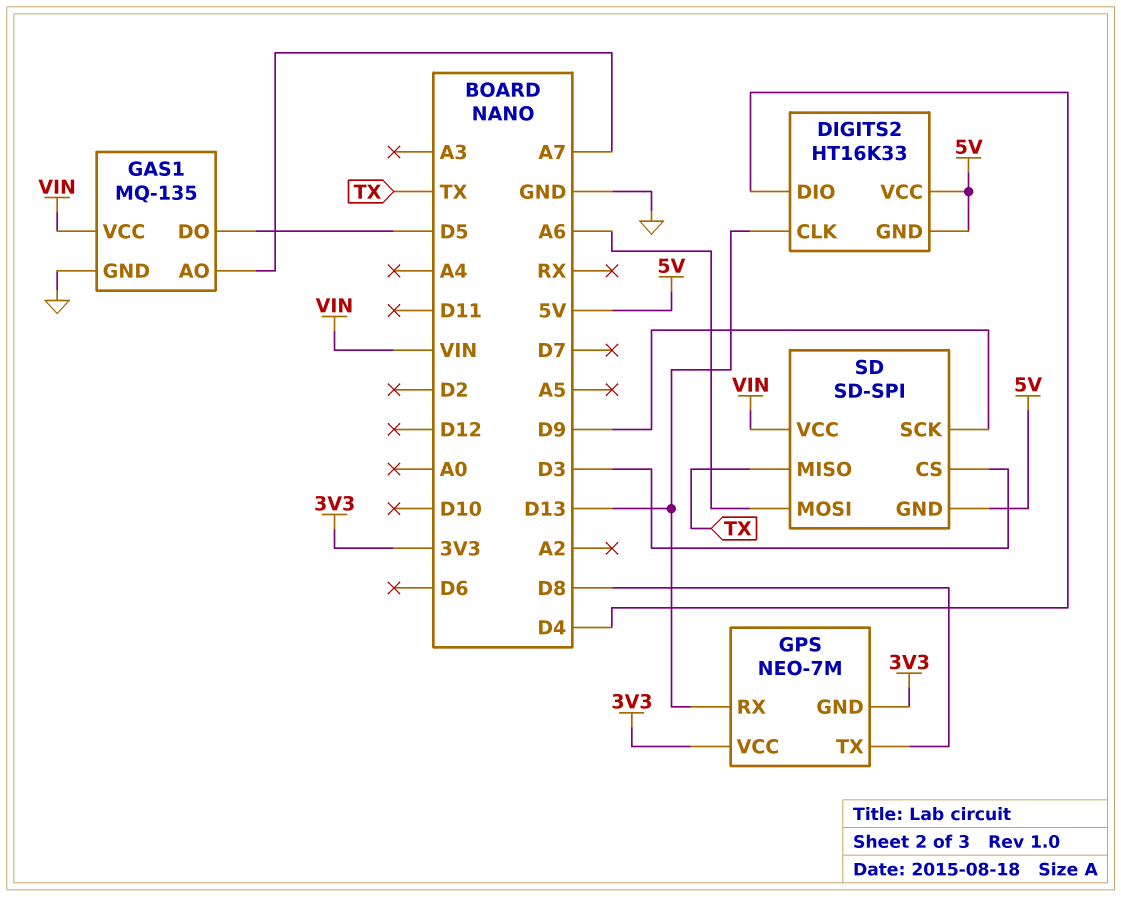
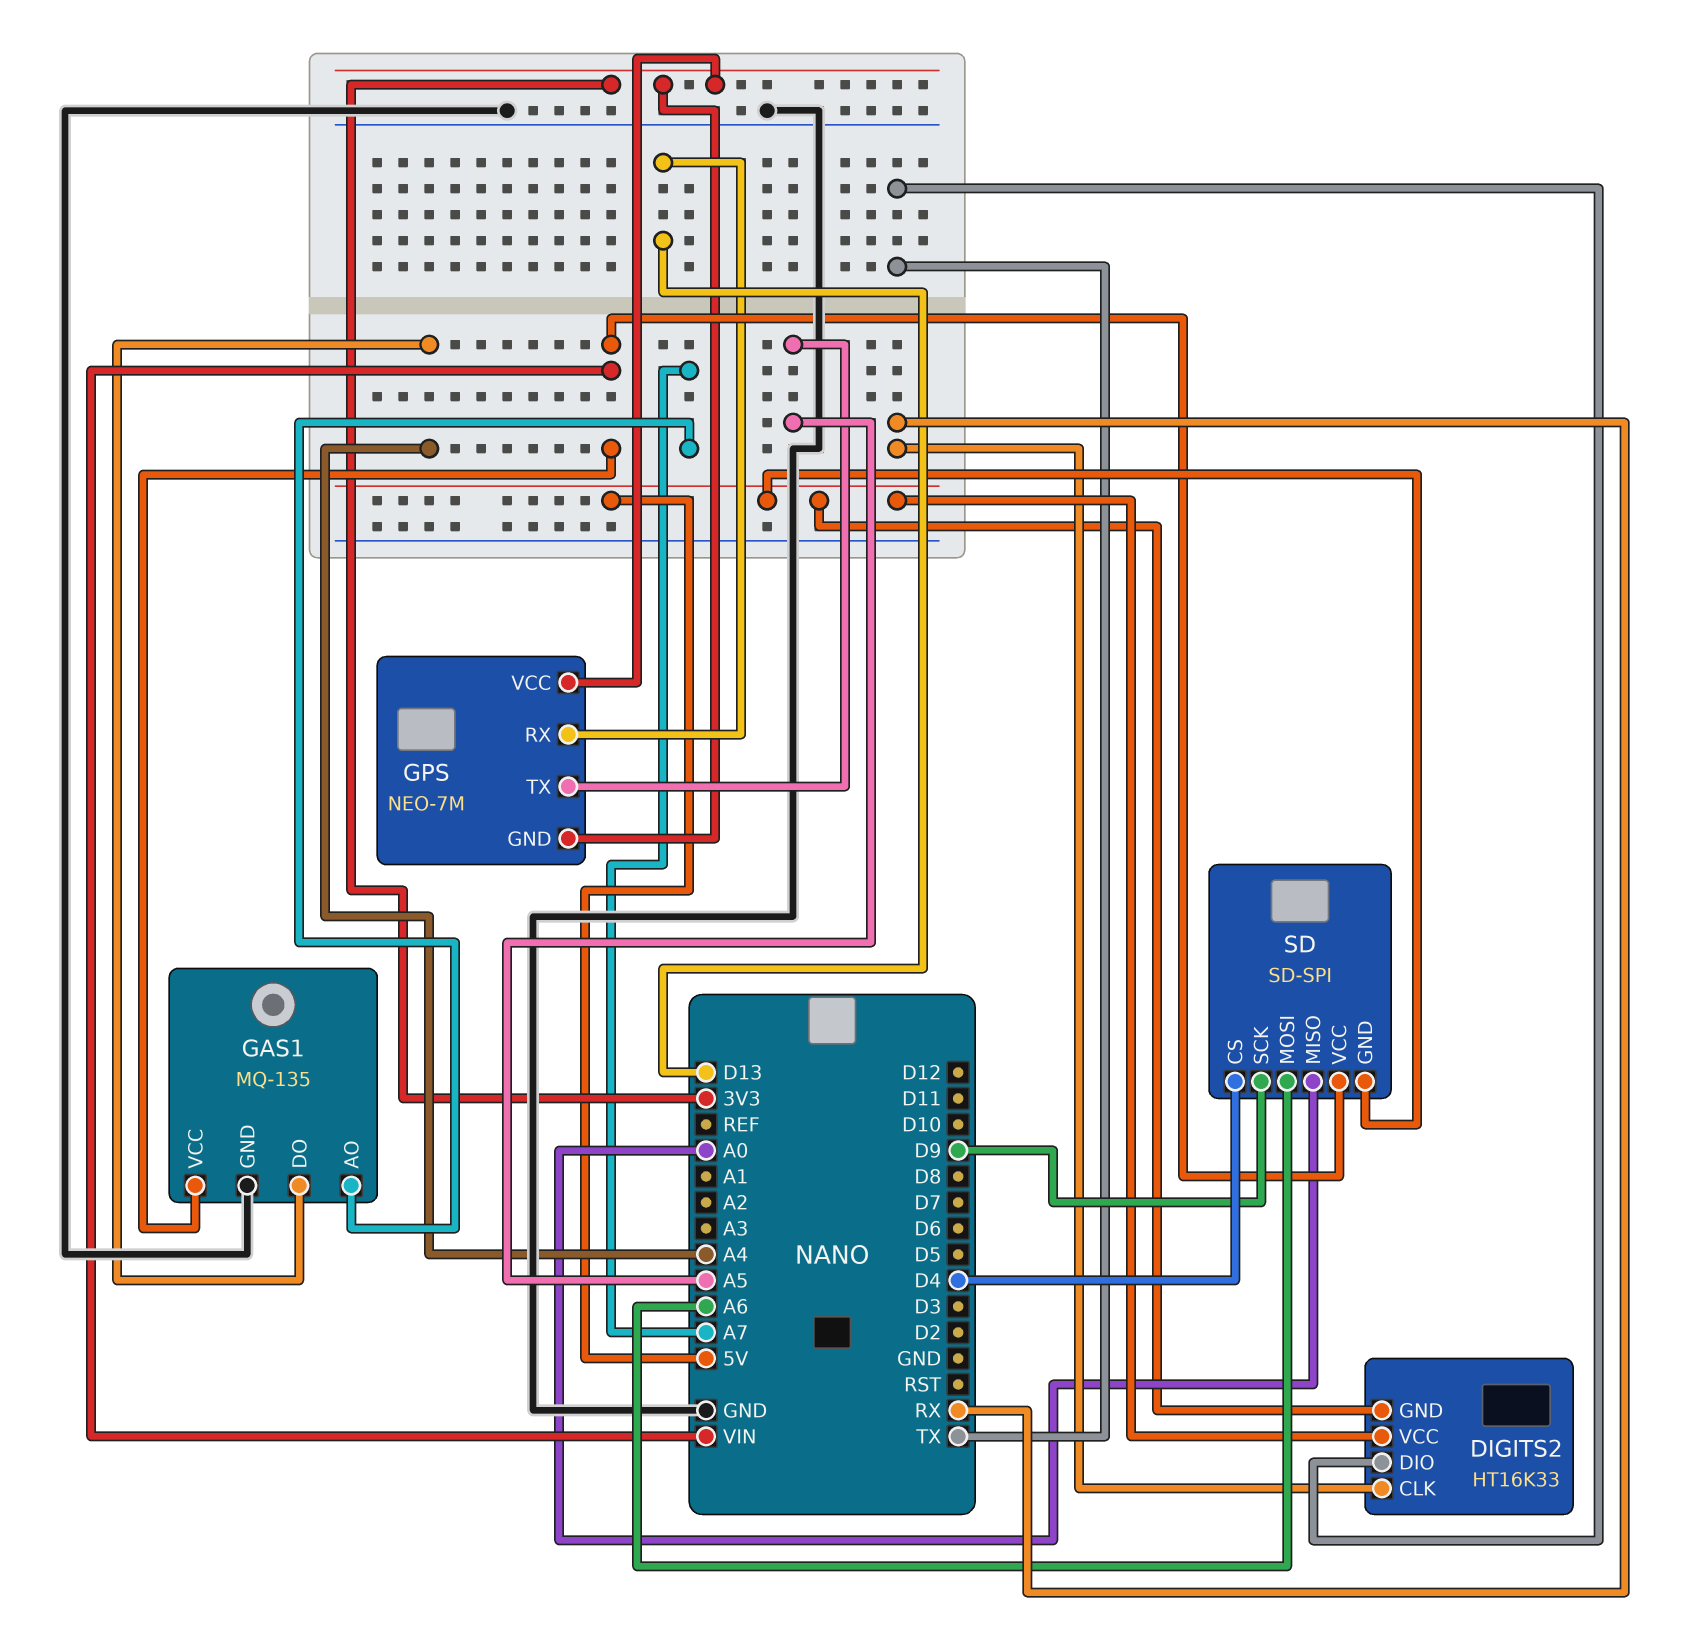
DIGITS2 pin CLK: D13 -> RX
DIGITS2 pin DIO: D4 -> TX
GAS1 pin DO: D5 -> A4
GPS pin TX: D8 -> A5
SD pin CS: D3 -> D4
SD pin MISO: TX -> A0

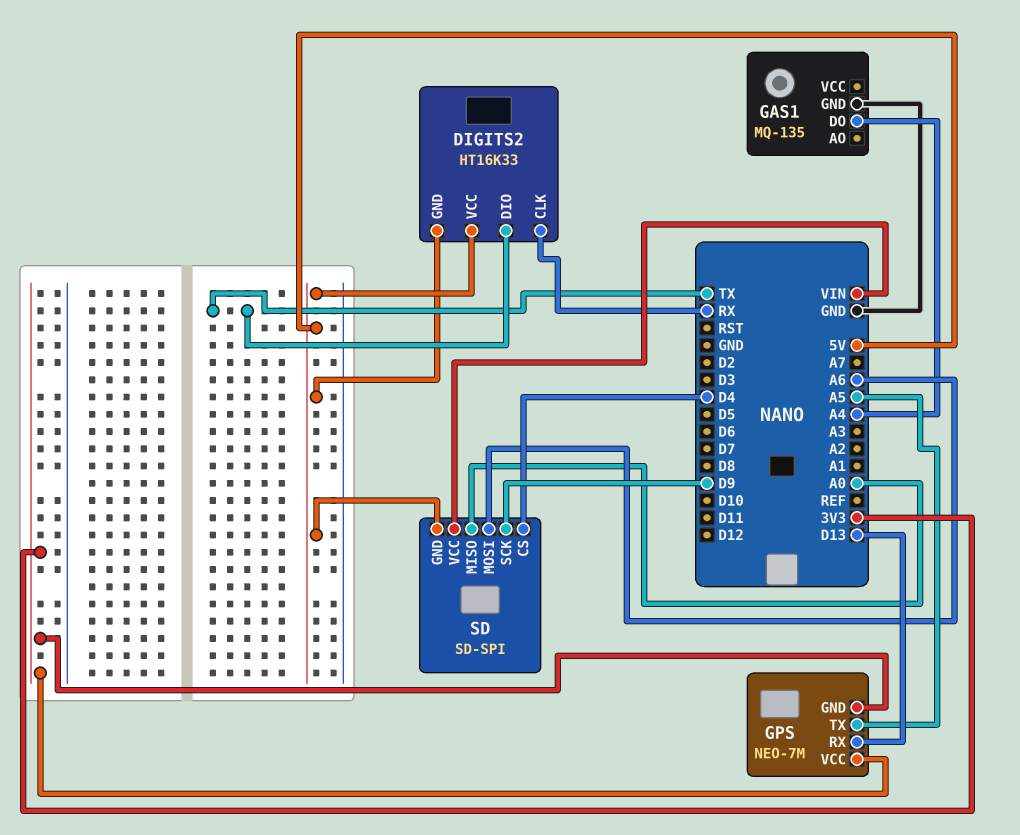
GAS1 pin AO: A7 -> none
GAS1 pin VCC: VIN -> none

